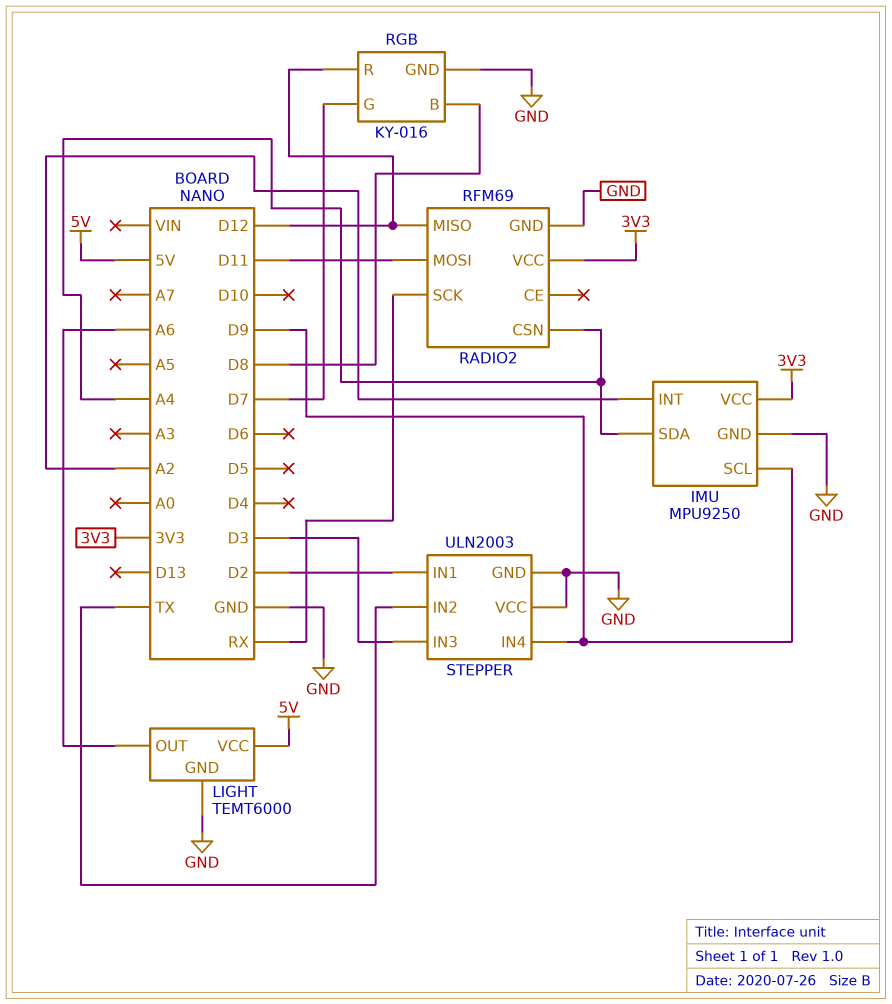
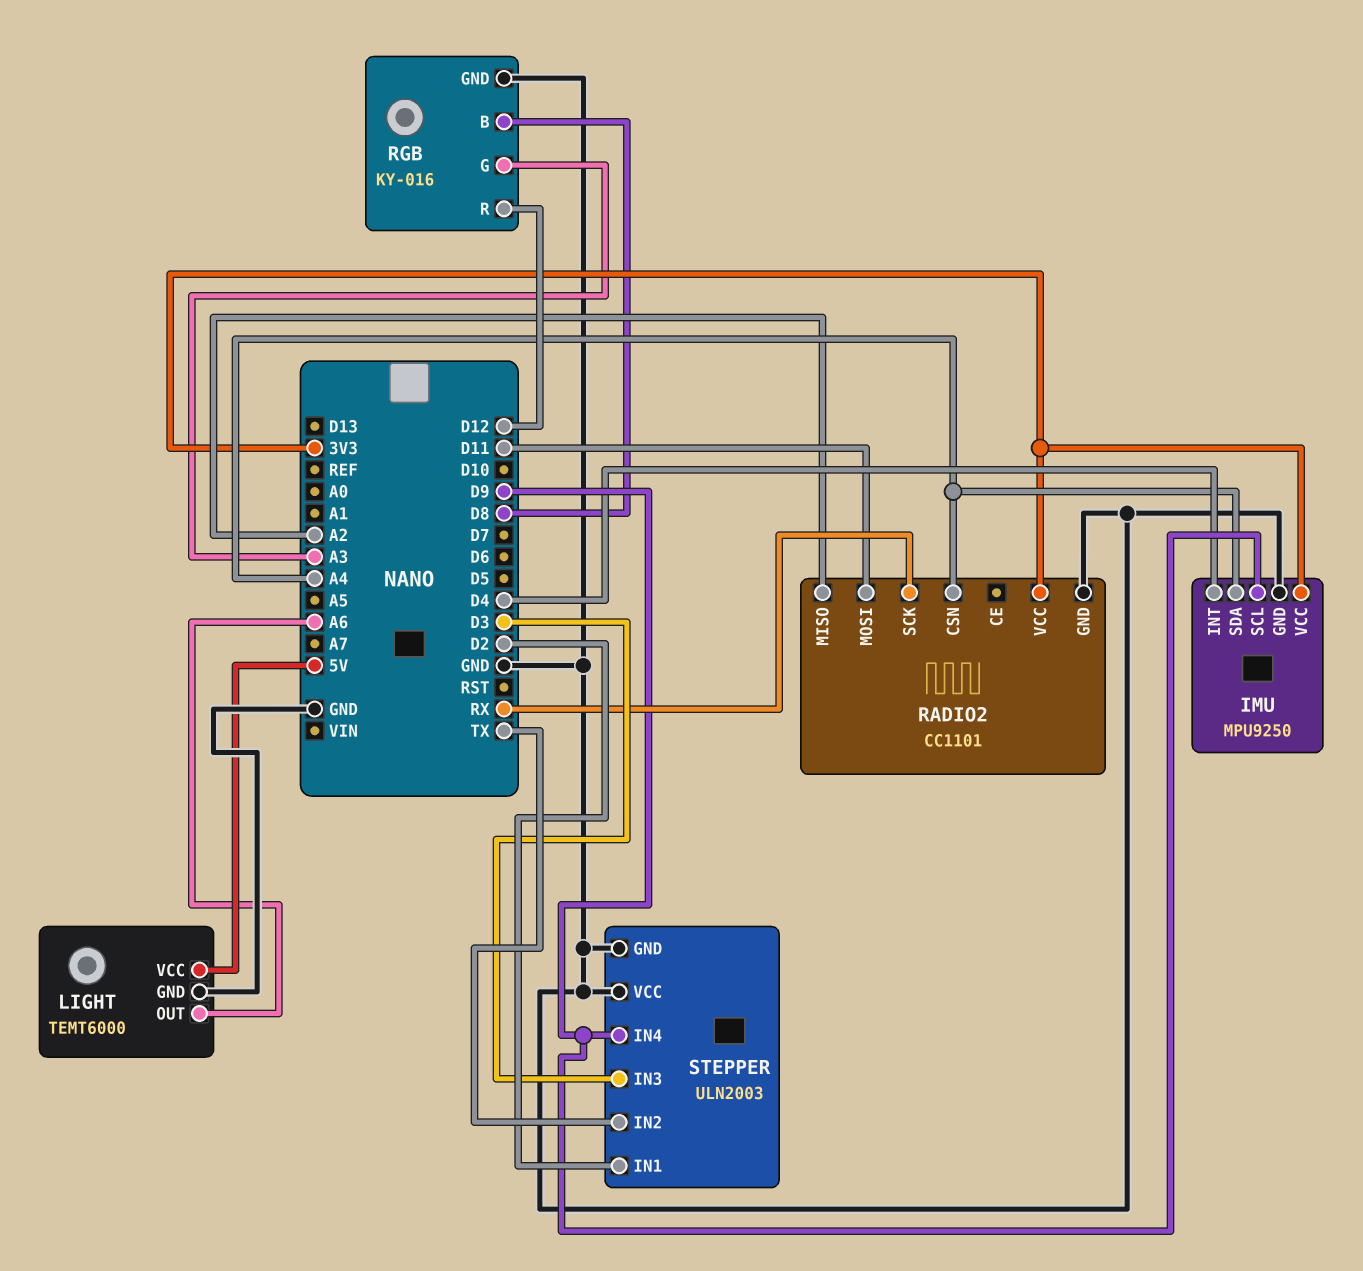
IMU pin INT: A2 -> D4
RADIO2: RFM69 -> CC1101
RADIO2 pin MISO: D12 -> A2
RGB pin G: D7 -> A3

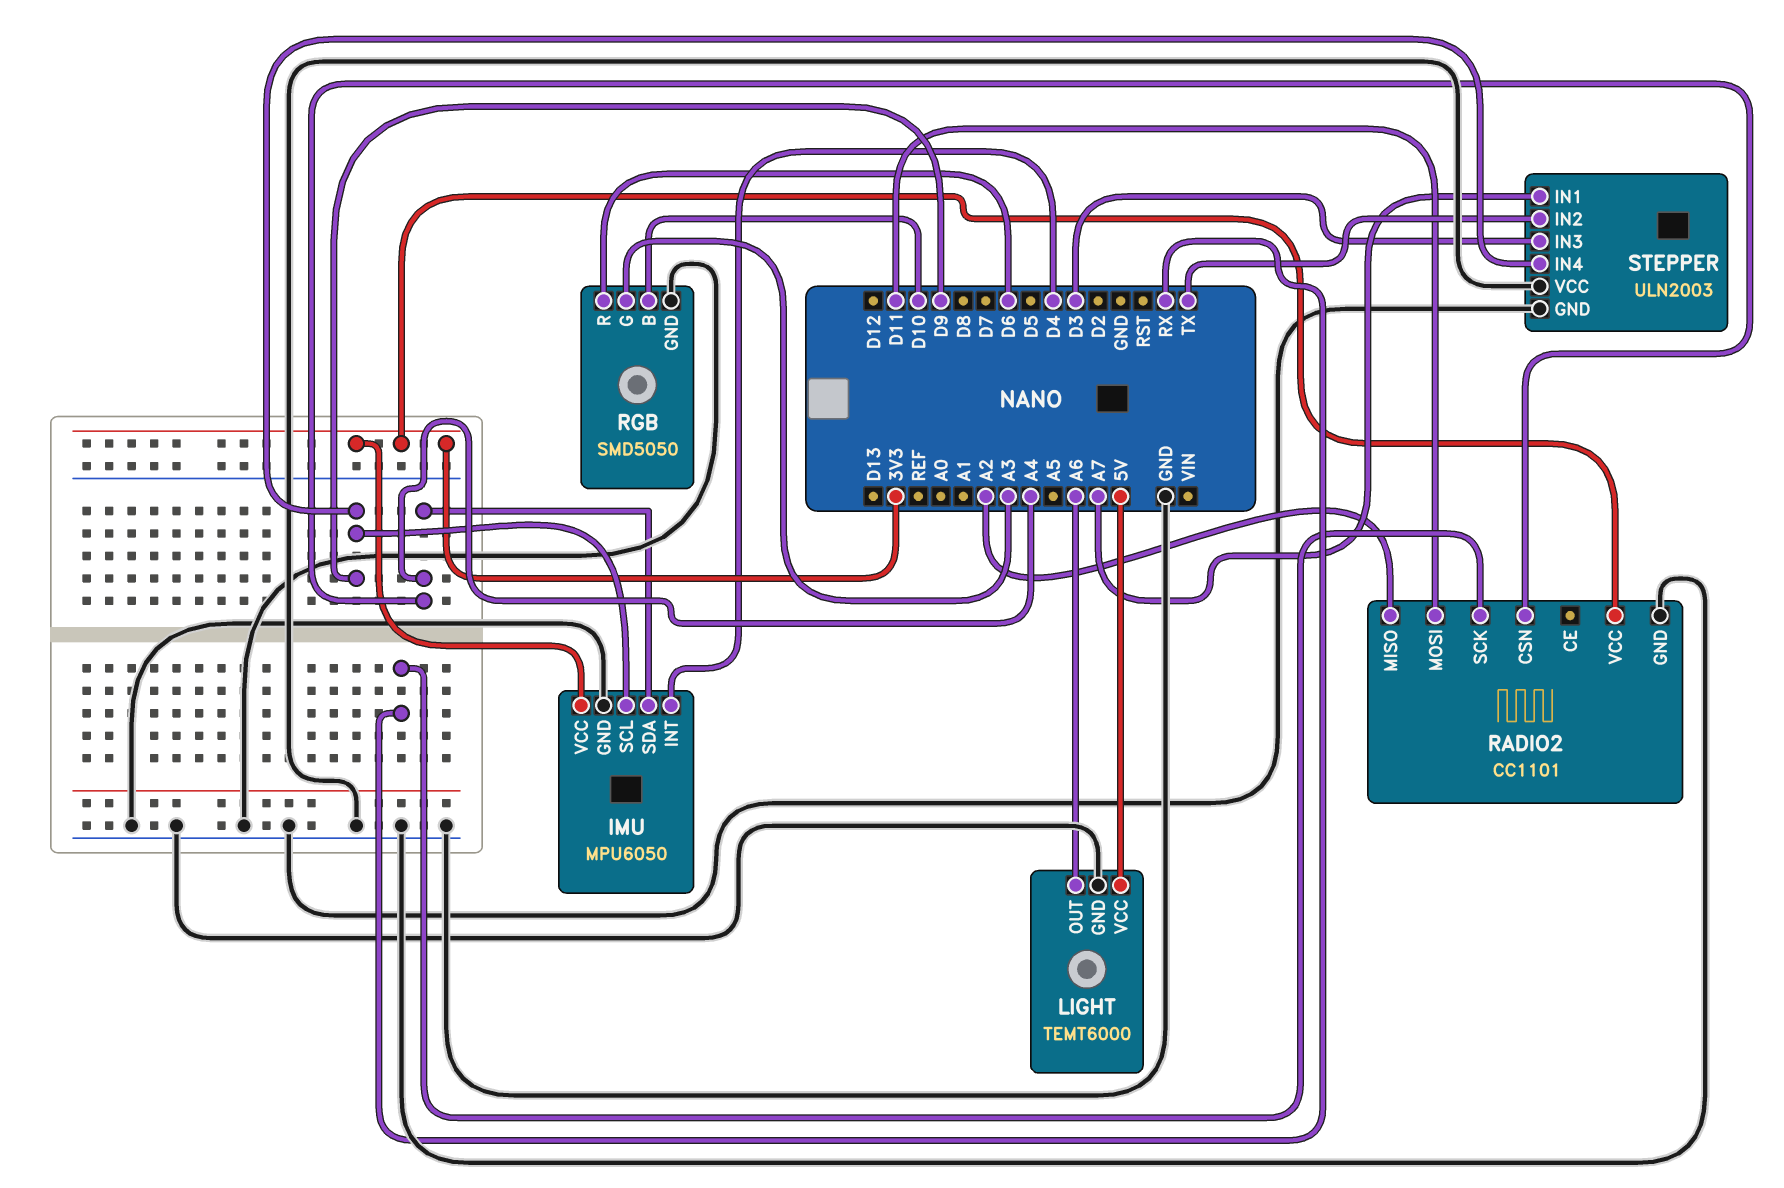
IMU: MPU9250 -> MPU6050
RGB: KY-016 -> SMD5050
RGB pin B: D8 -> D10
RGB pin R: D12 -> D6
STEPPER pin IN1: D2 -> A7

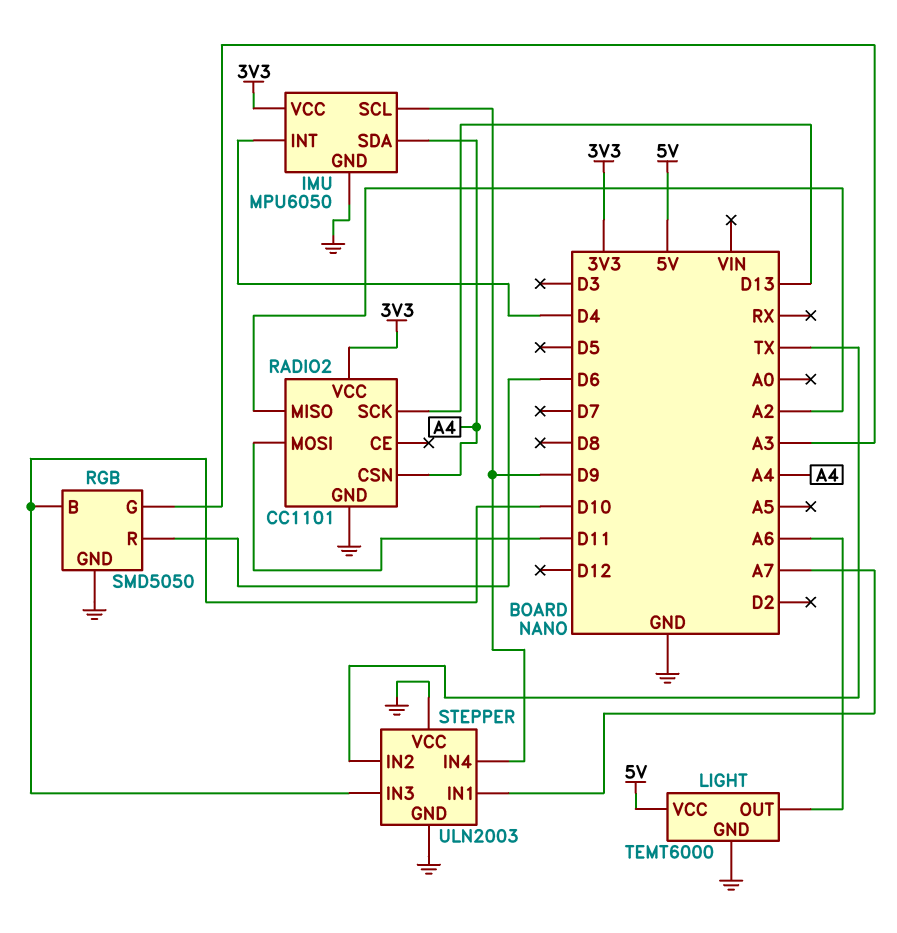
RADIO2 pin SCK: RX -> D13
STEPPER pin IN3: D3 -> D10

